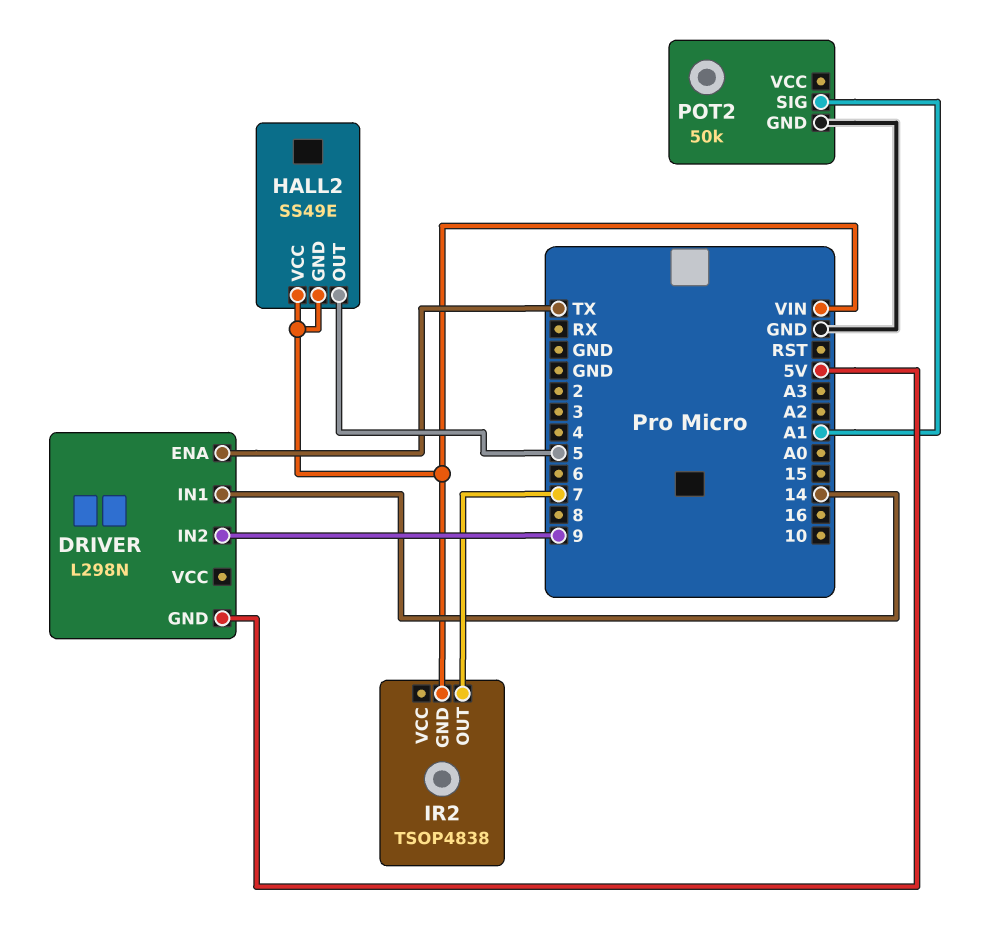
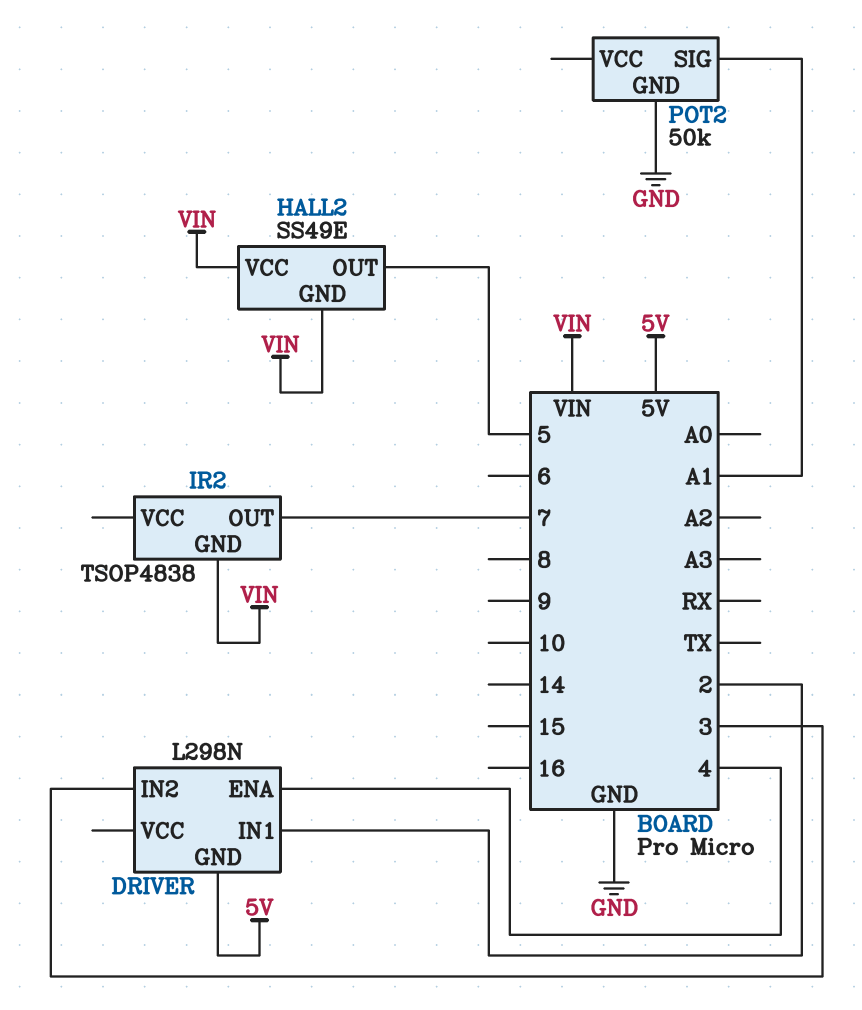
DRIVER pin ENA: TX -> 4
DRIVER pin IN1: 14 -> 2
DRIVER pin IN2: 9 -> 3

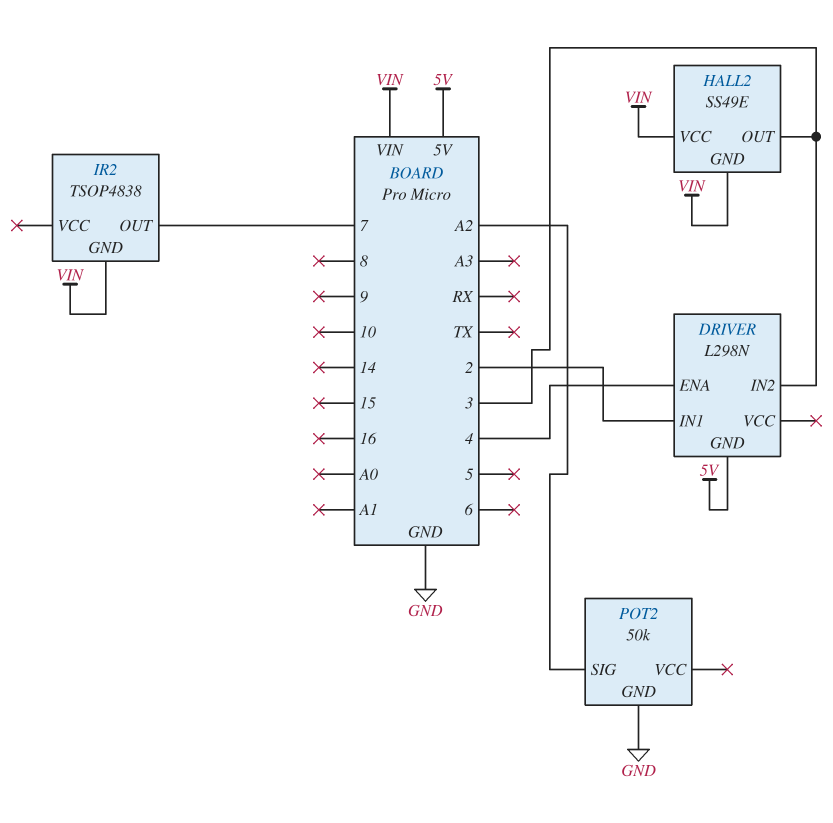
HALL2 pin OUT: 5 -> 3
POT2 pin SIG: A1 -> A2

